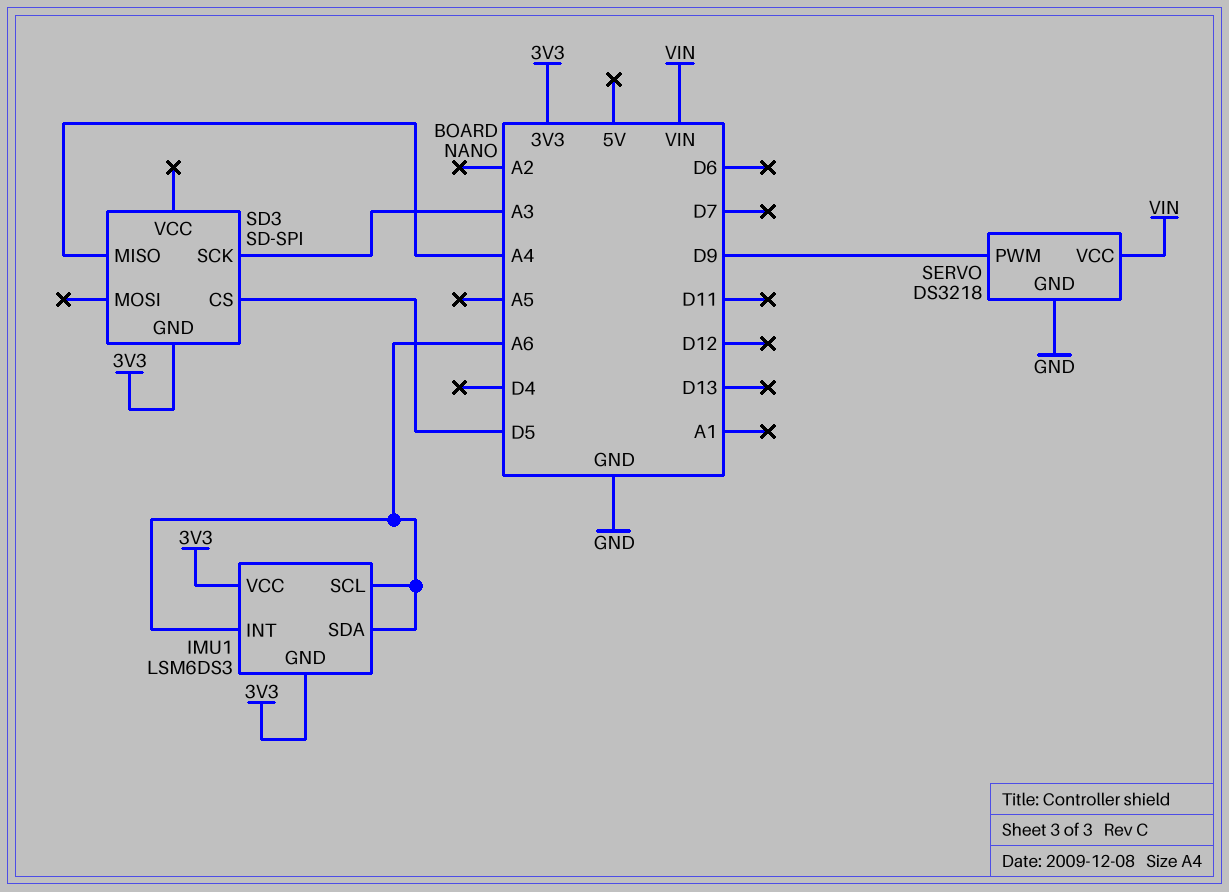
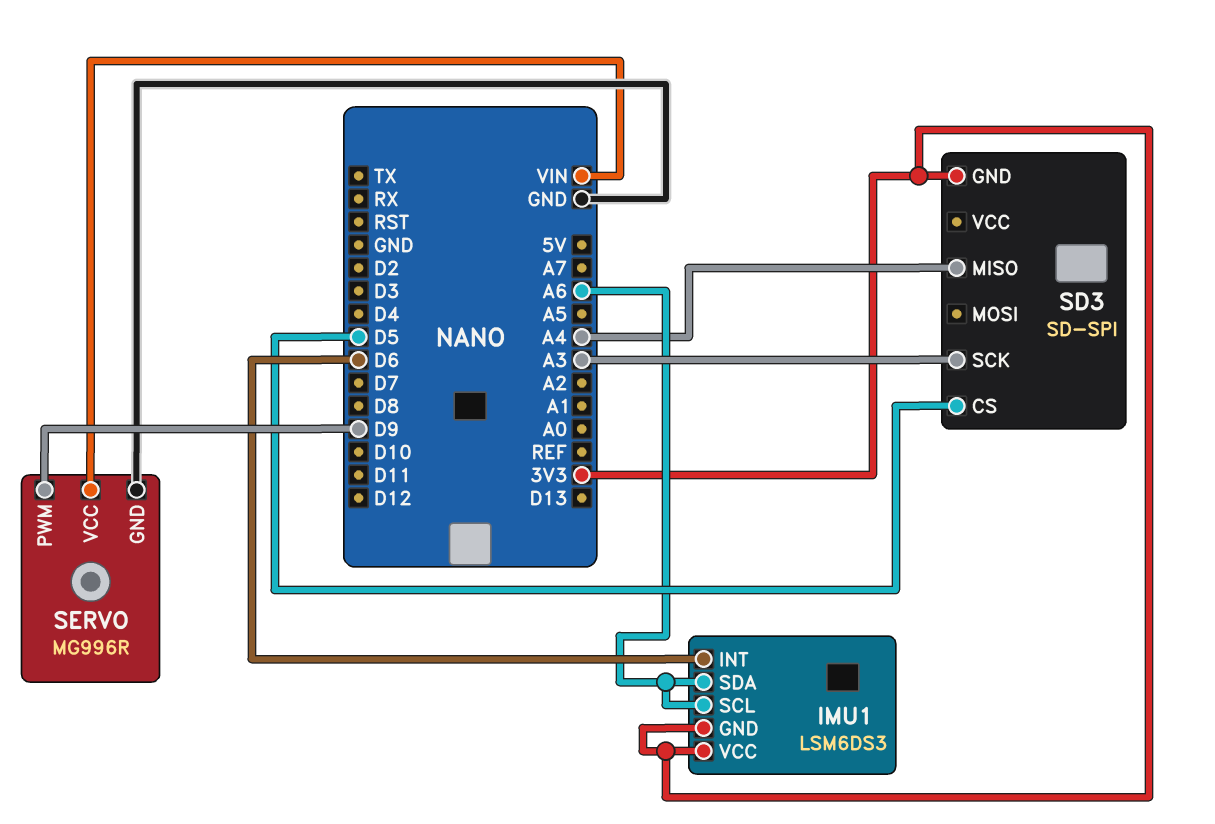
IMU1 pin INT: A6 -> D6
SERVO: DS3218 -> MG996R

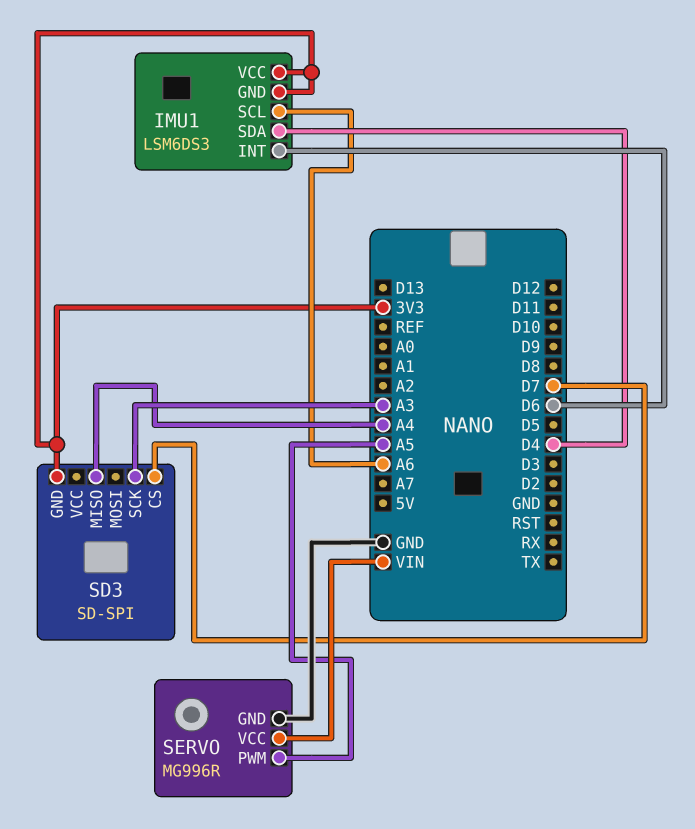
IMU1 pin SDA: A6 -> D4
SD3 pin CS: D5 -> D7
SERVO pin PWM: D9 -> A5

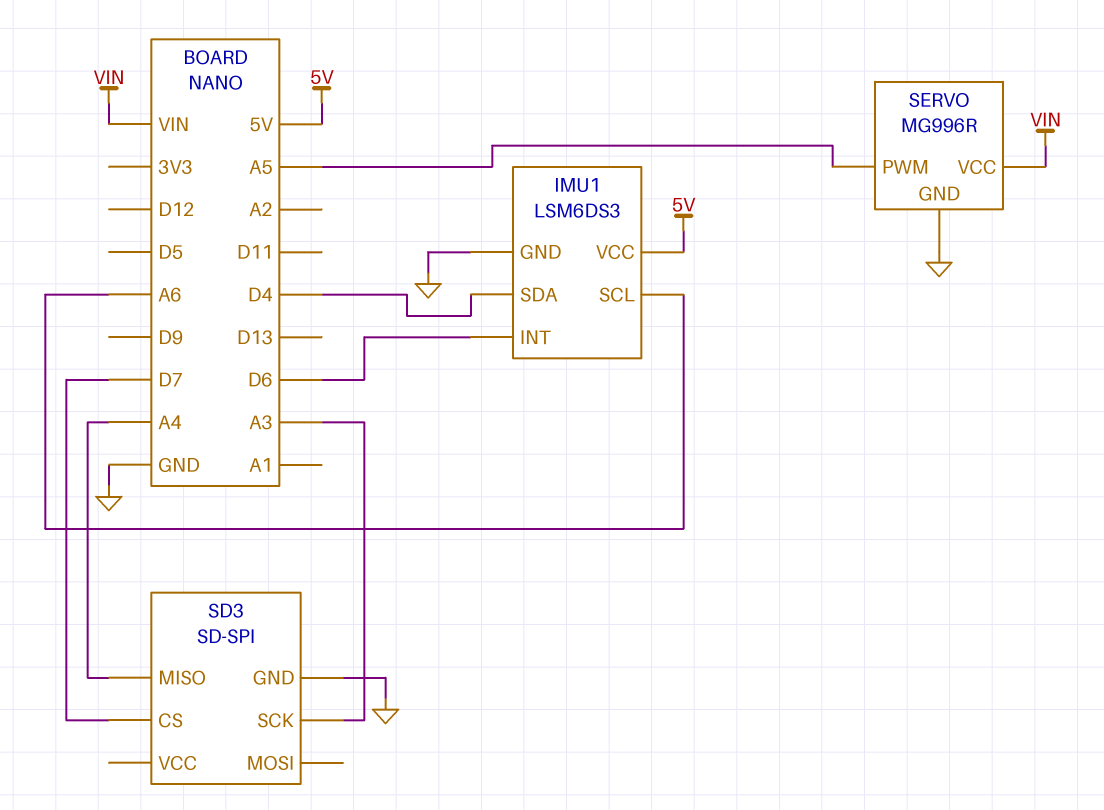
IMU1 pin GND: 3V3 -> GND
IMU1 pin VCC: 3V3 -> 5V
SD3 pin GND: 3V3 -> GND

